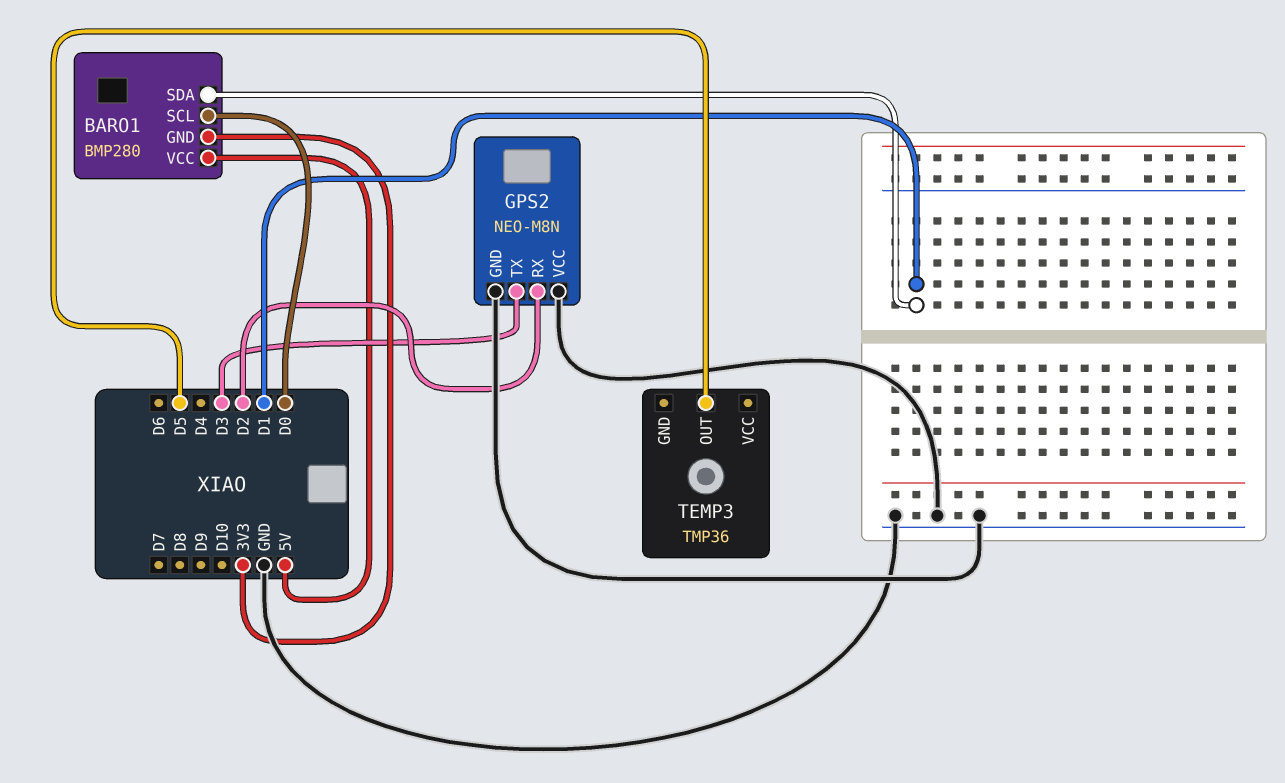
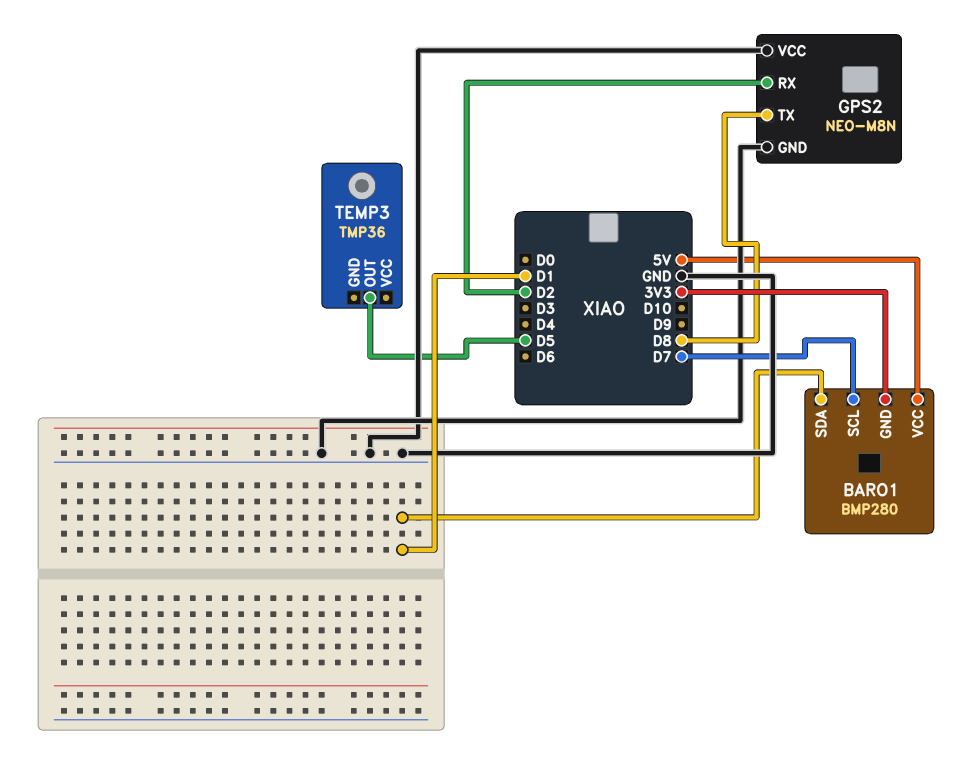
BARO1 pin SCL: D0 -> D7
GPS2 pin TX: D3 -> D8

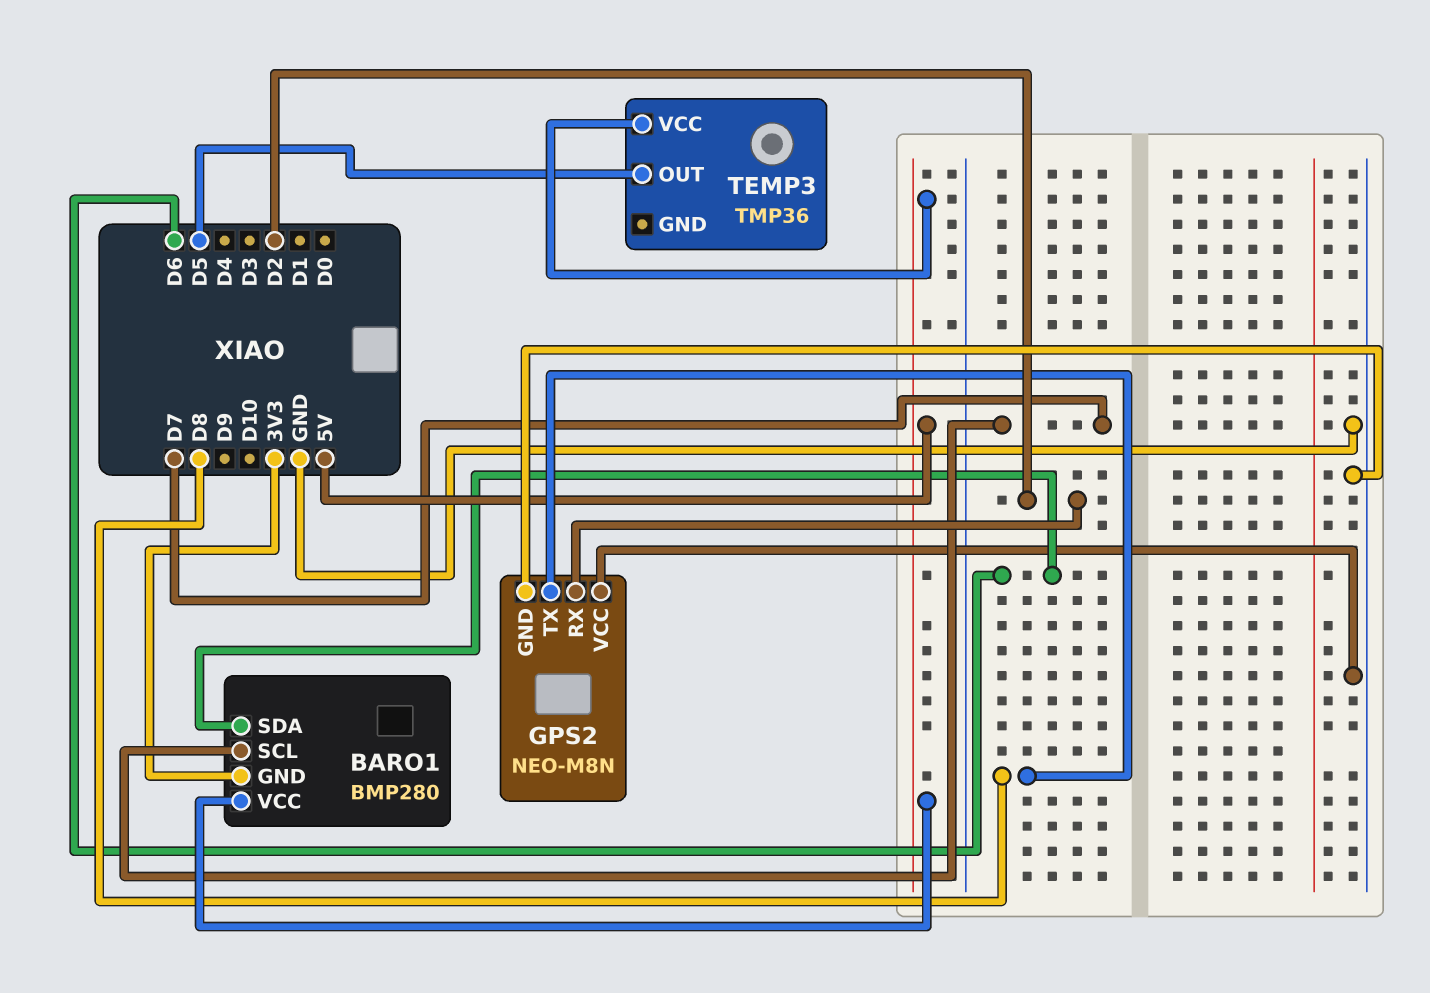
BARO1 pin SDA: D1 -> D6
TEMP3 pin VCC: none -> 5V

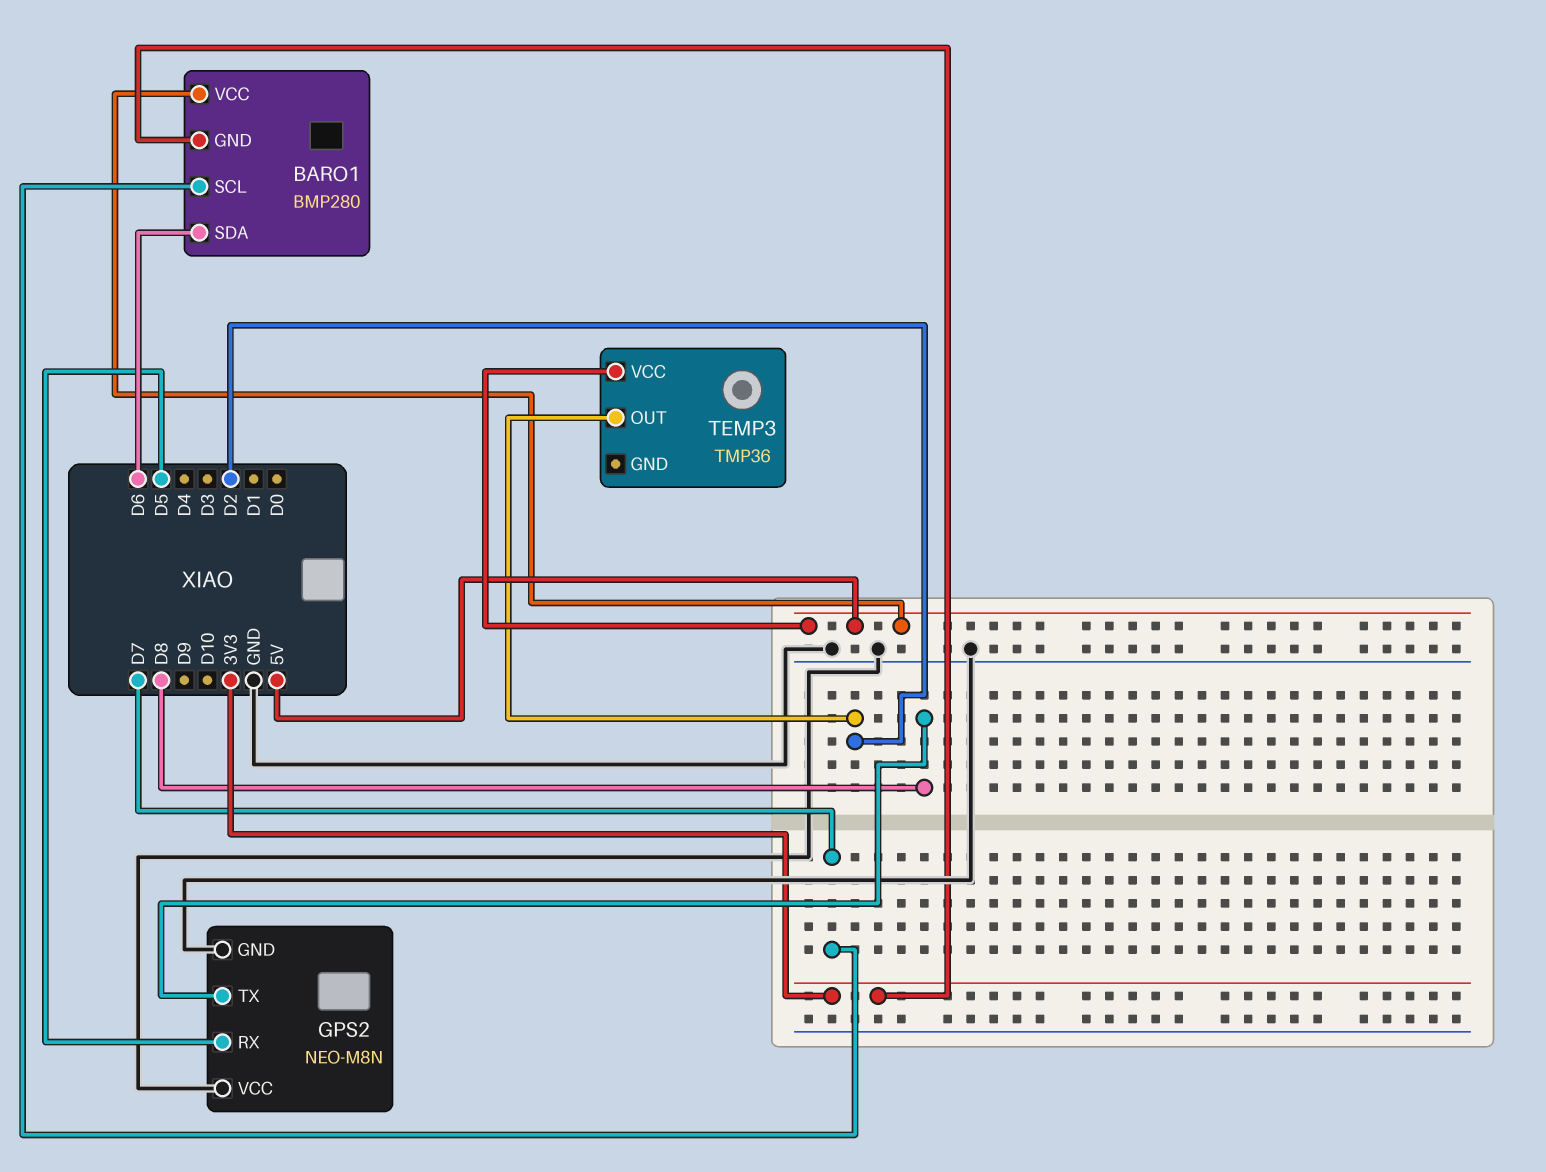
GPS2 pin RX: D2 -> D5
TEMP3 pin OUT: D5 -> D2

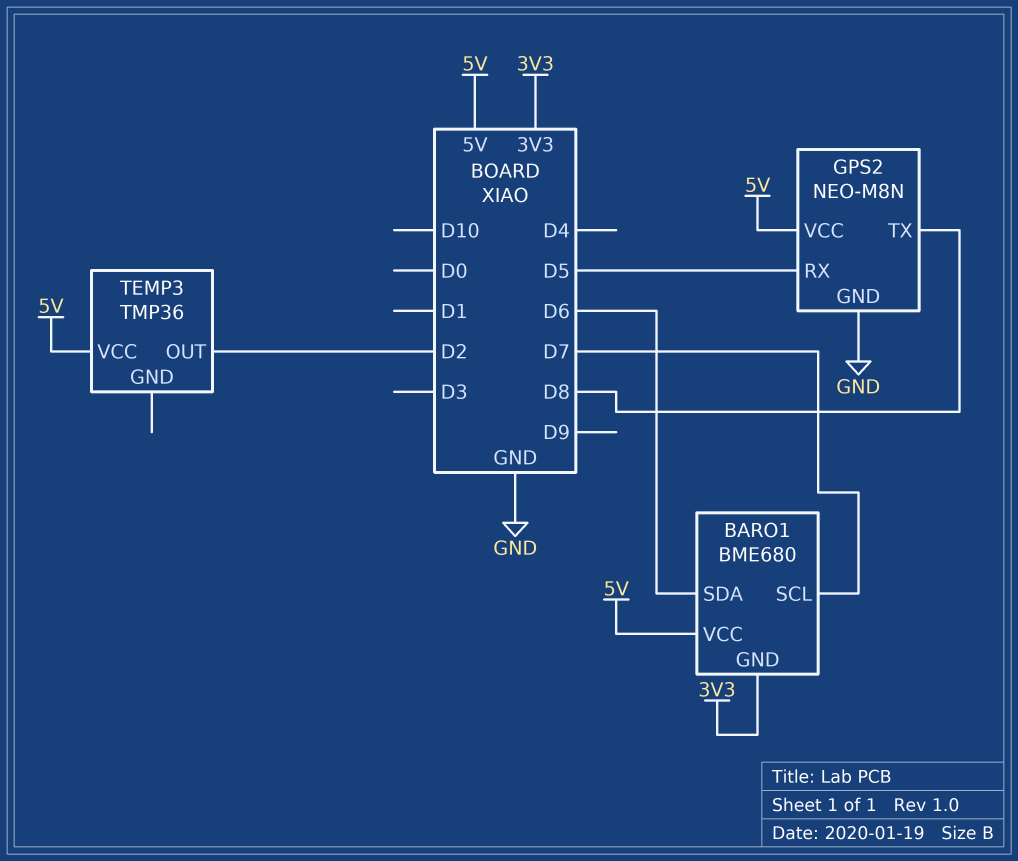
BARO1: BMP280 -> BME680
GPS2 pin VCC: GND -> 5V

